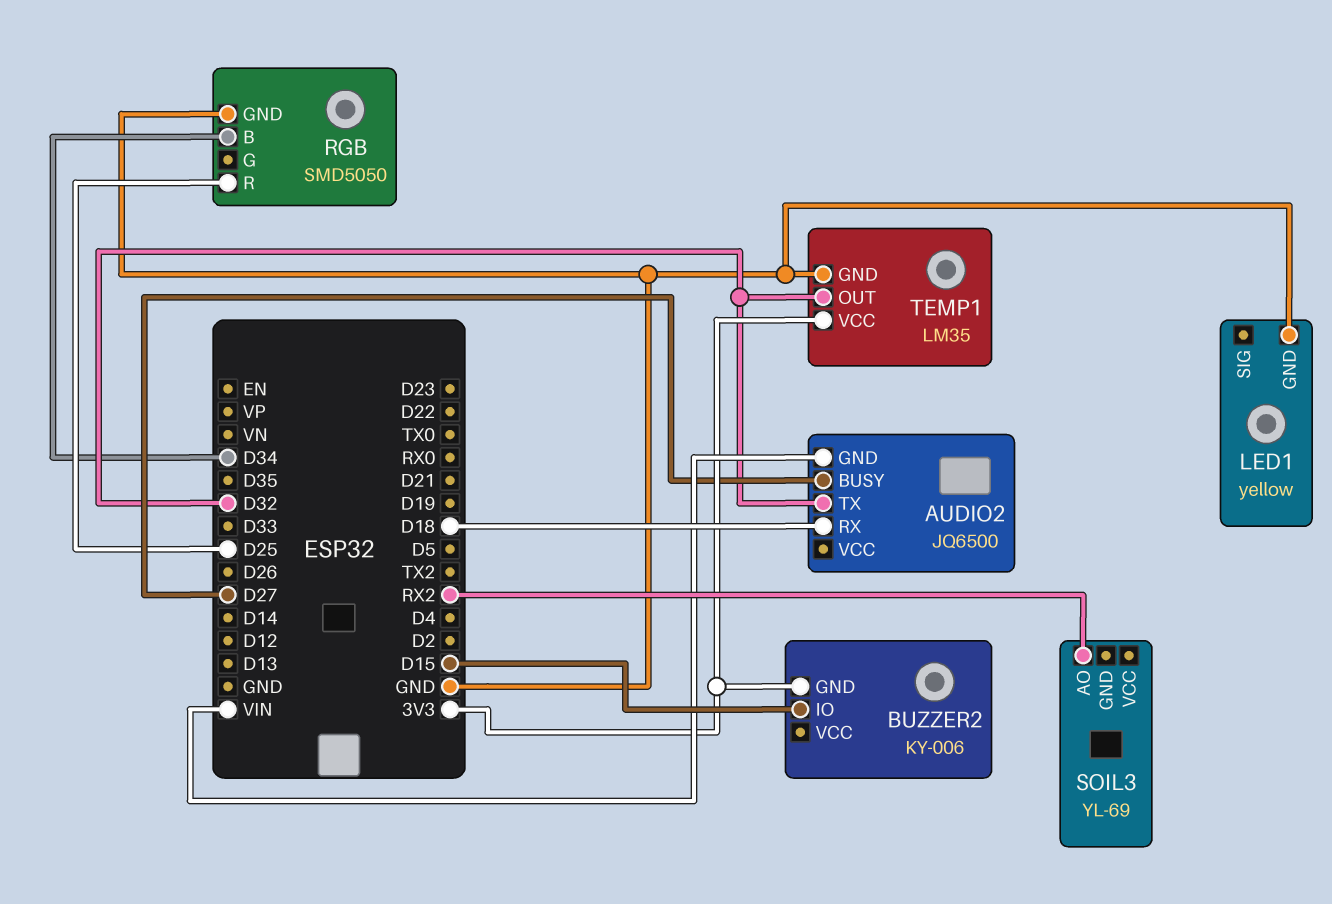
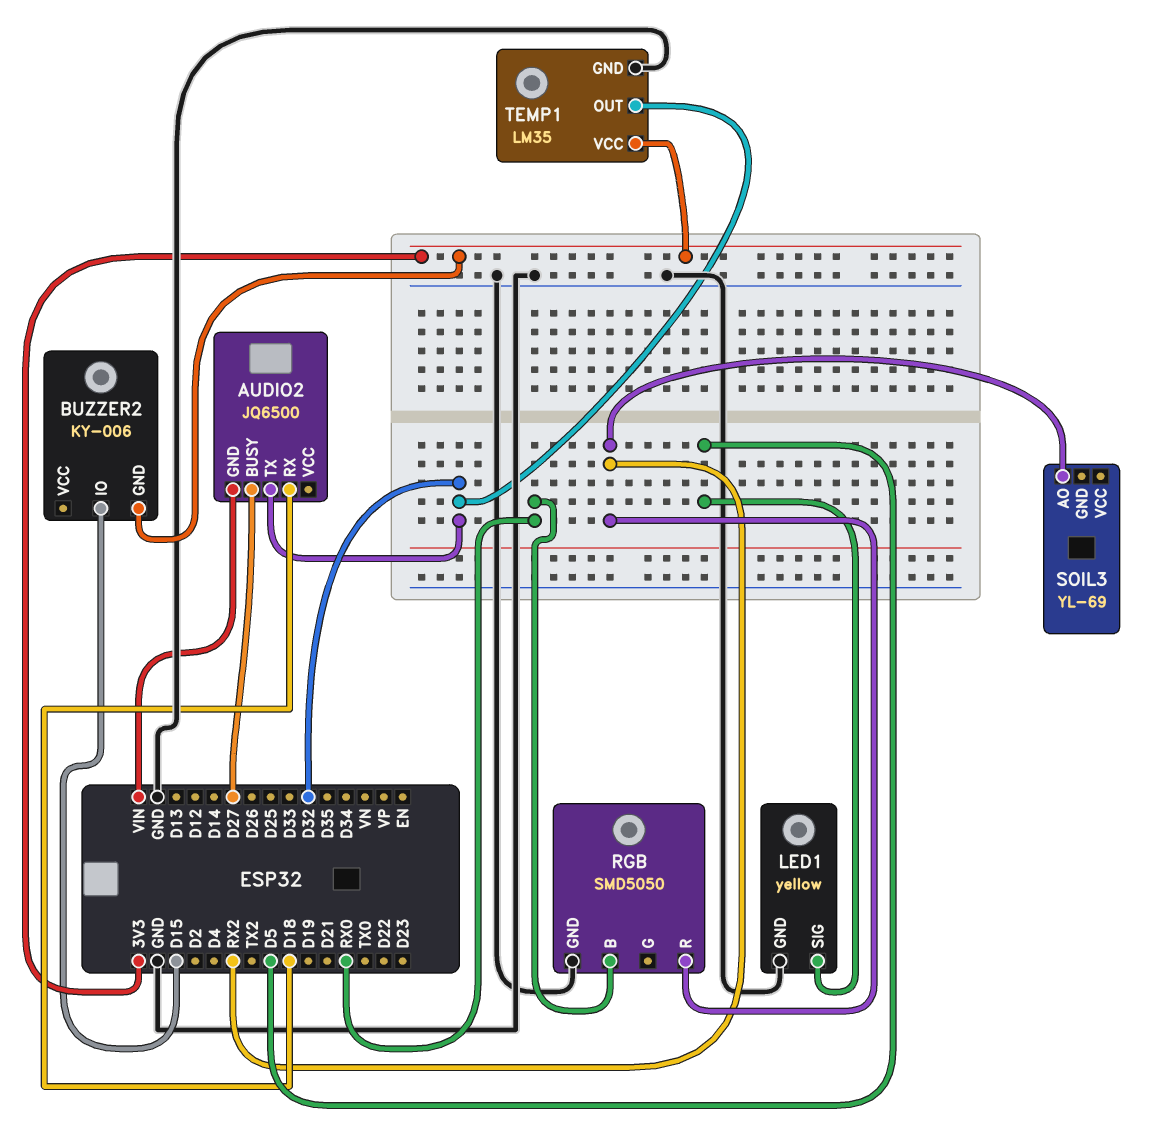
LED1 pin SIG: none -> D5
RGB pin B: D34 -> RX0
RGB pin R: D25 -> RX2

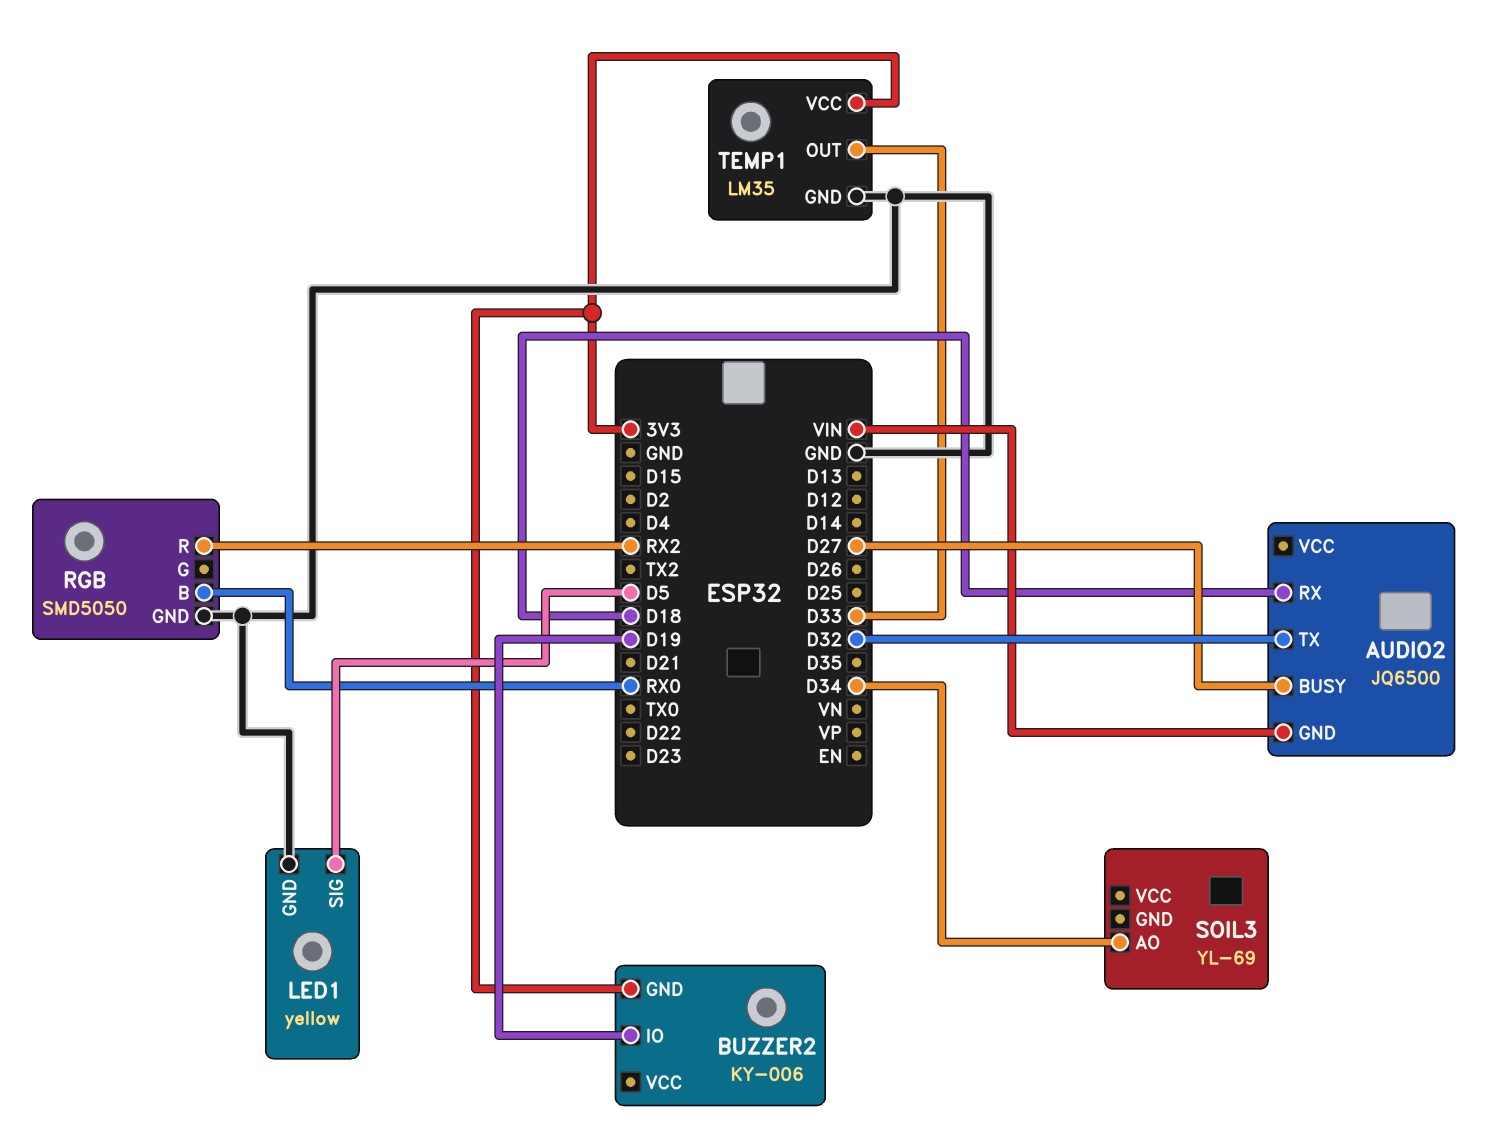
BUZZER2 pin IO: D15 -> D19
SOIL3 pin AO: RX2 -> D34
TEMP1 pin OUT: D32 -> D33

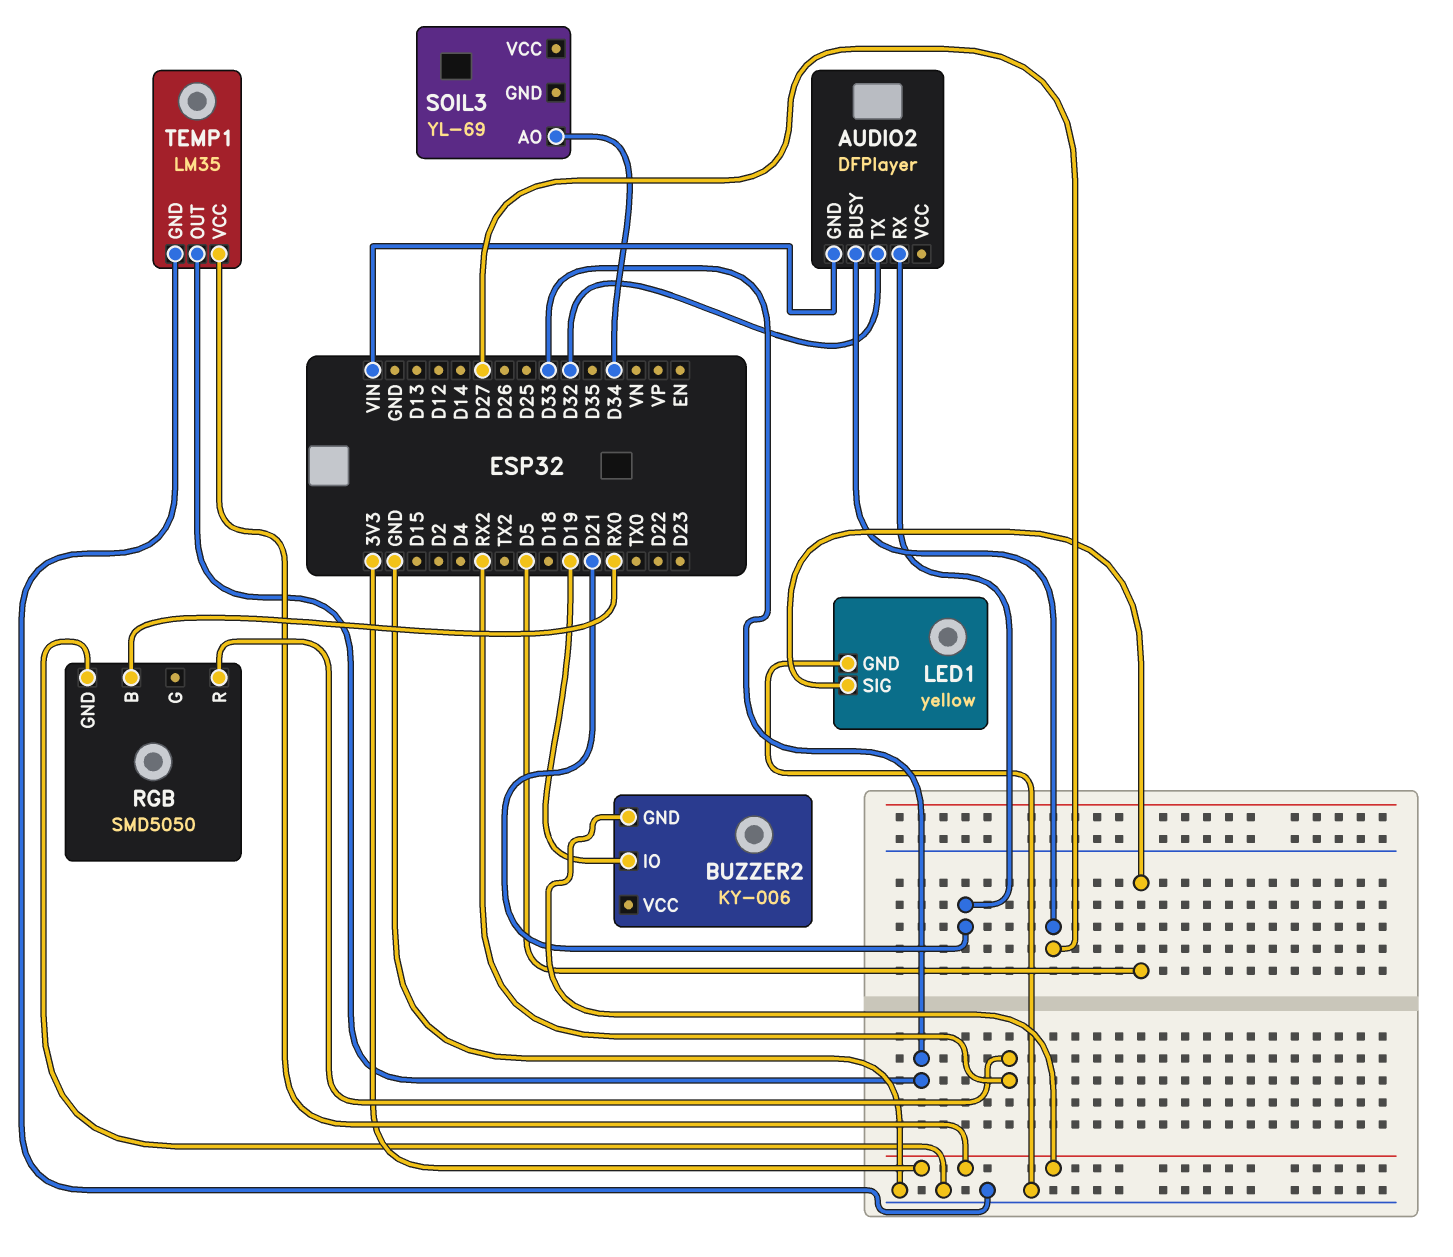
AUDIO2: JQ6500 -> DFPlayer
AUDIO2 pin RX: D18 -> D21

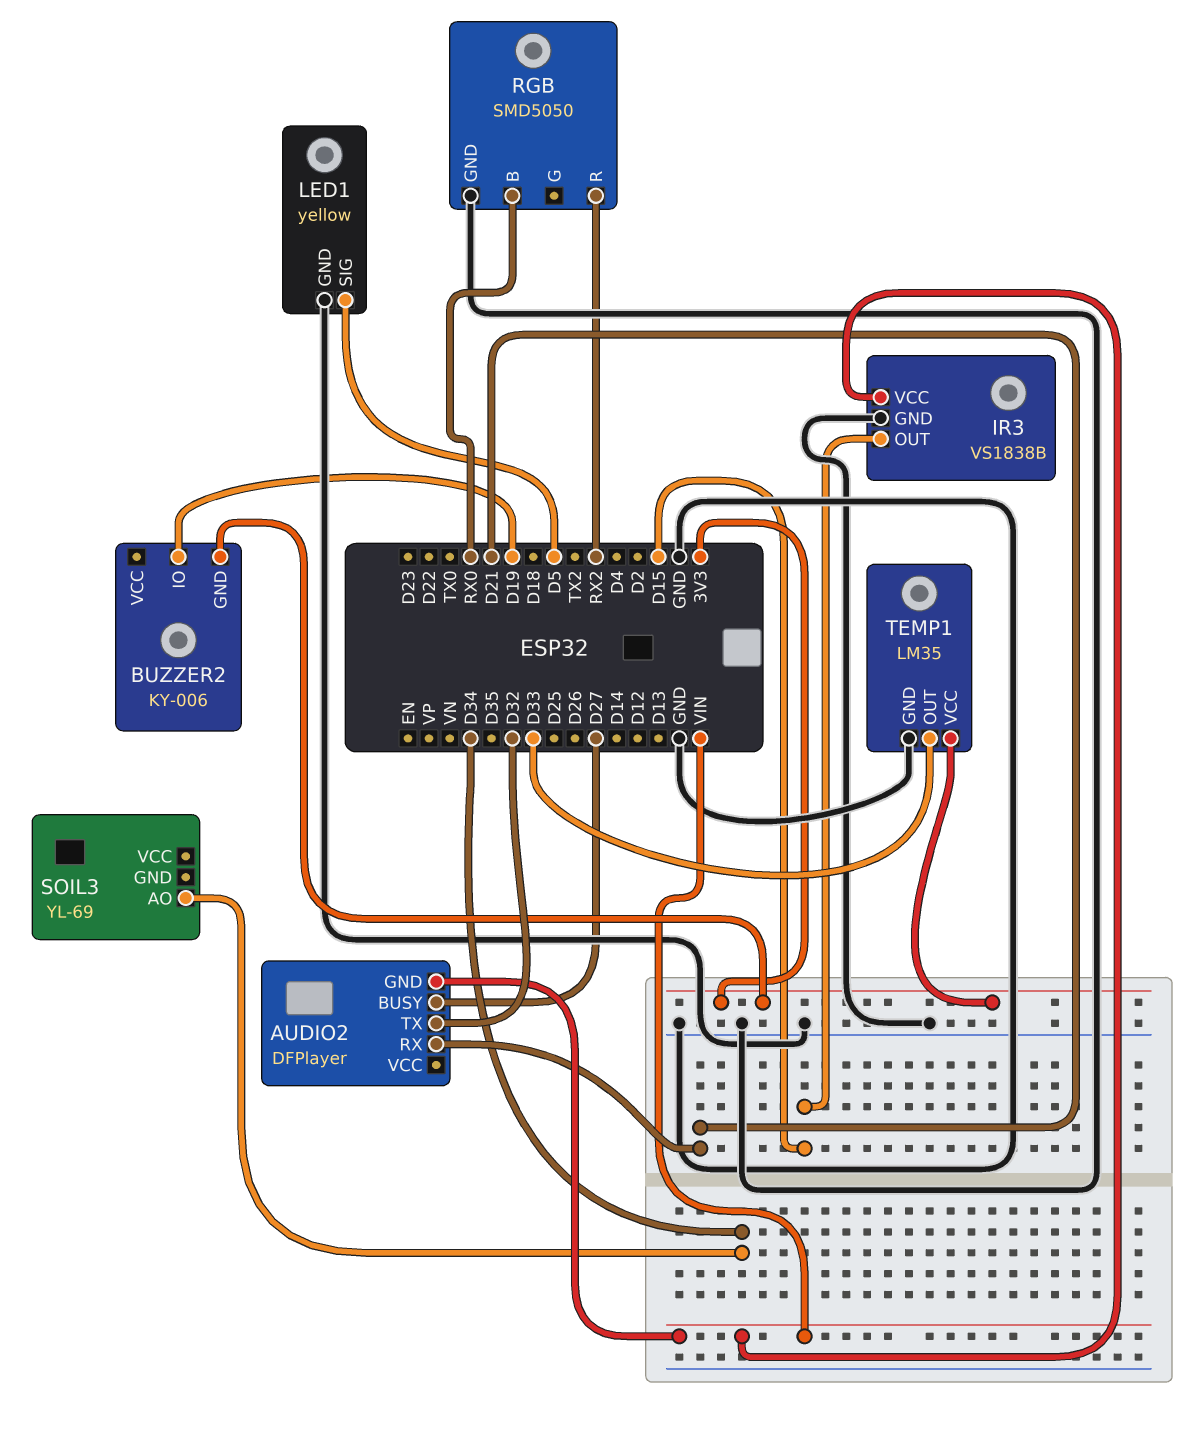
IR3: none -> VS1838B
IR3 pin GND: none -> GND
IR3 pin OUT: none -> D15
IR3 pin VCC: none -> VIN

